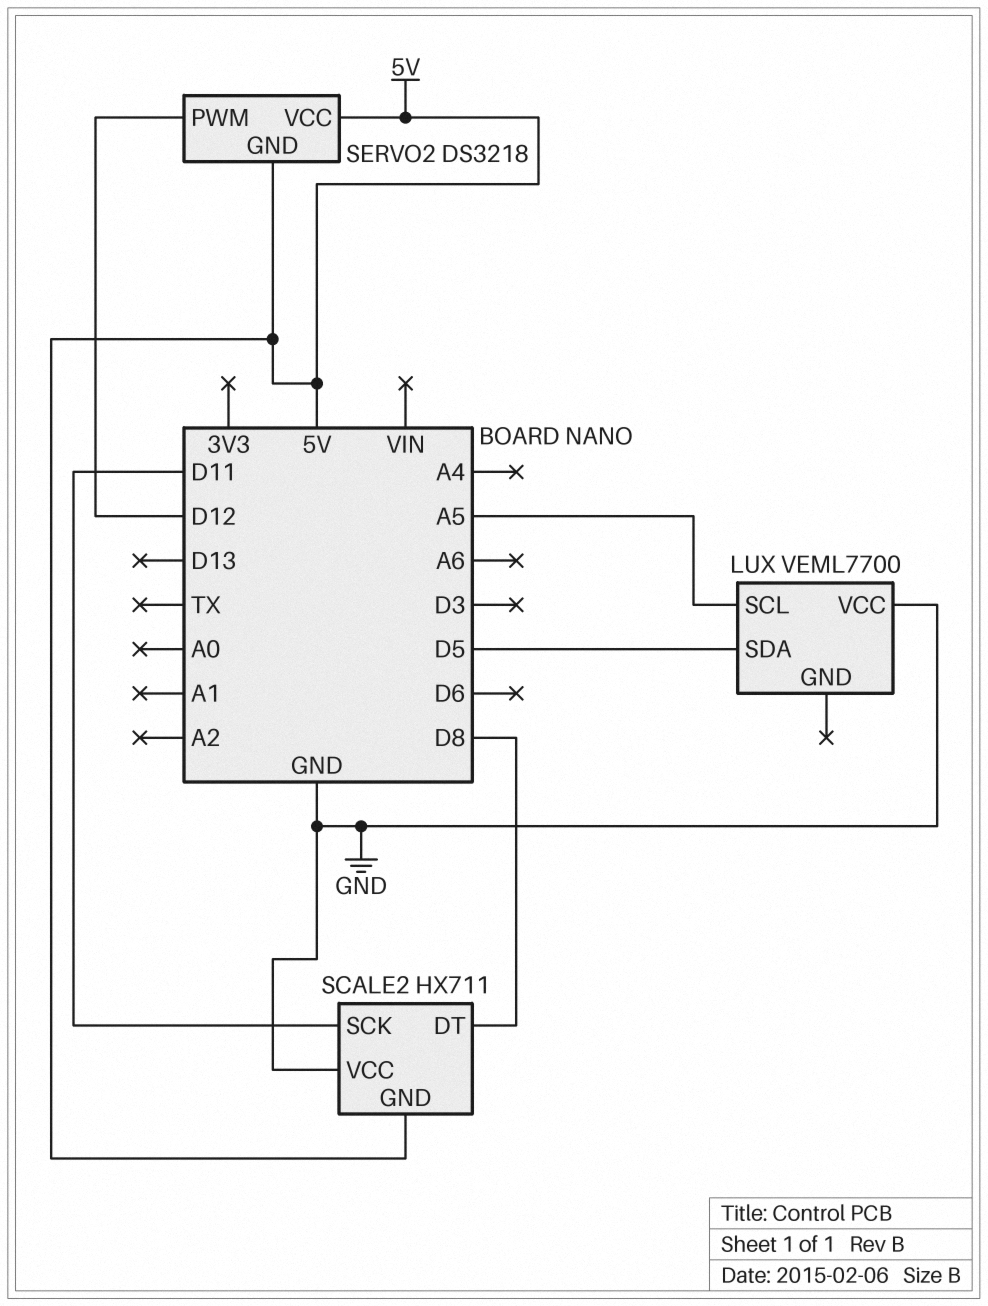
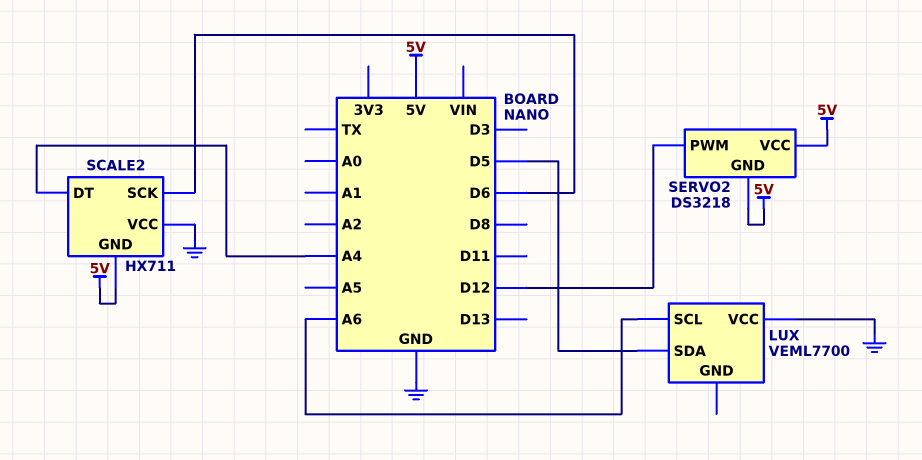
LUX pin SCL: A5 -> A6
SCALE2 pin DT: D8 -> A4
SCALE2 pin SCK: D11 -> D6

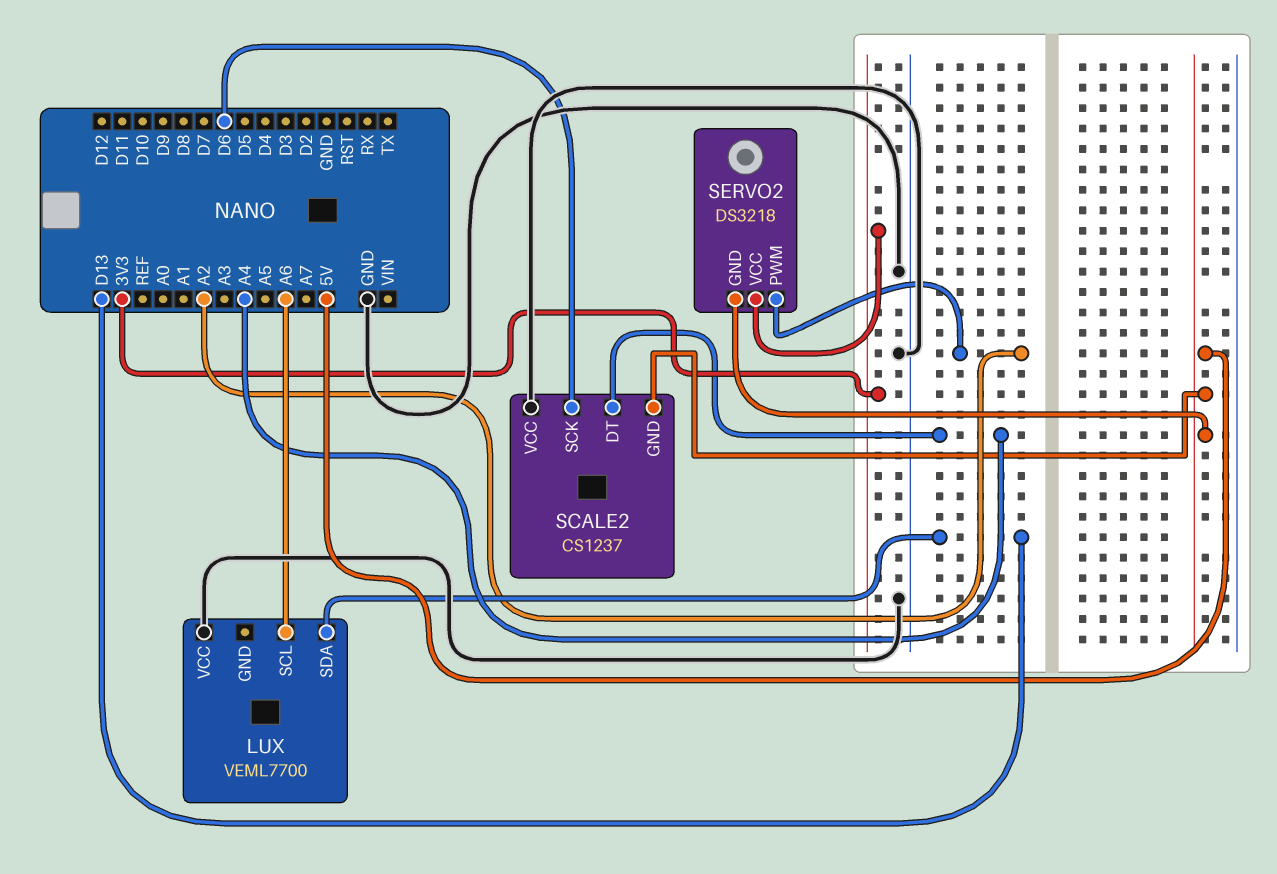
LUX pin SDA: D5 -> D13
SCALE2: HX711 -> CS1237
SERVO2 pin PWM: D12 -> A2
SERVO2 pin VCC: 5V -> 3V3

